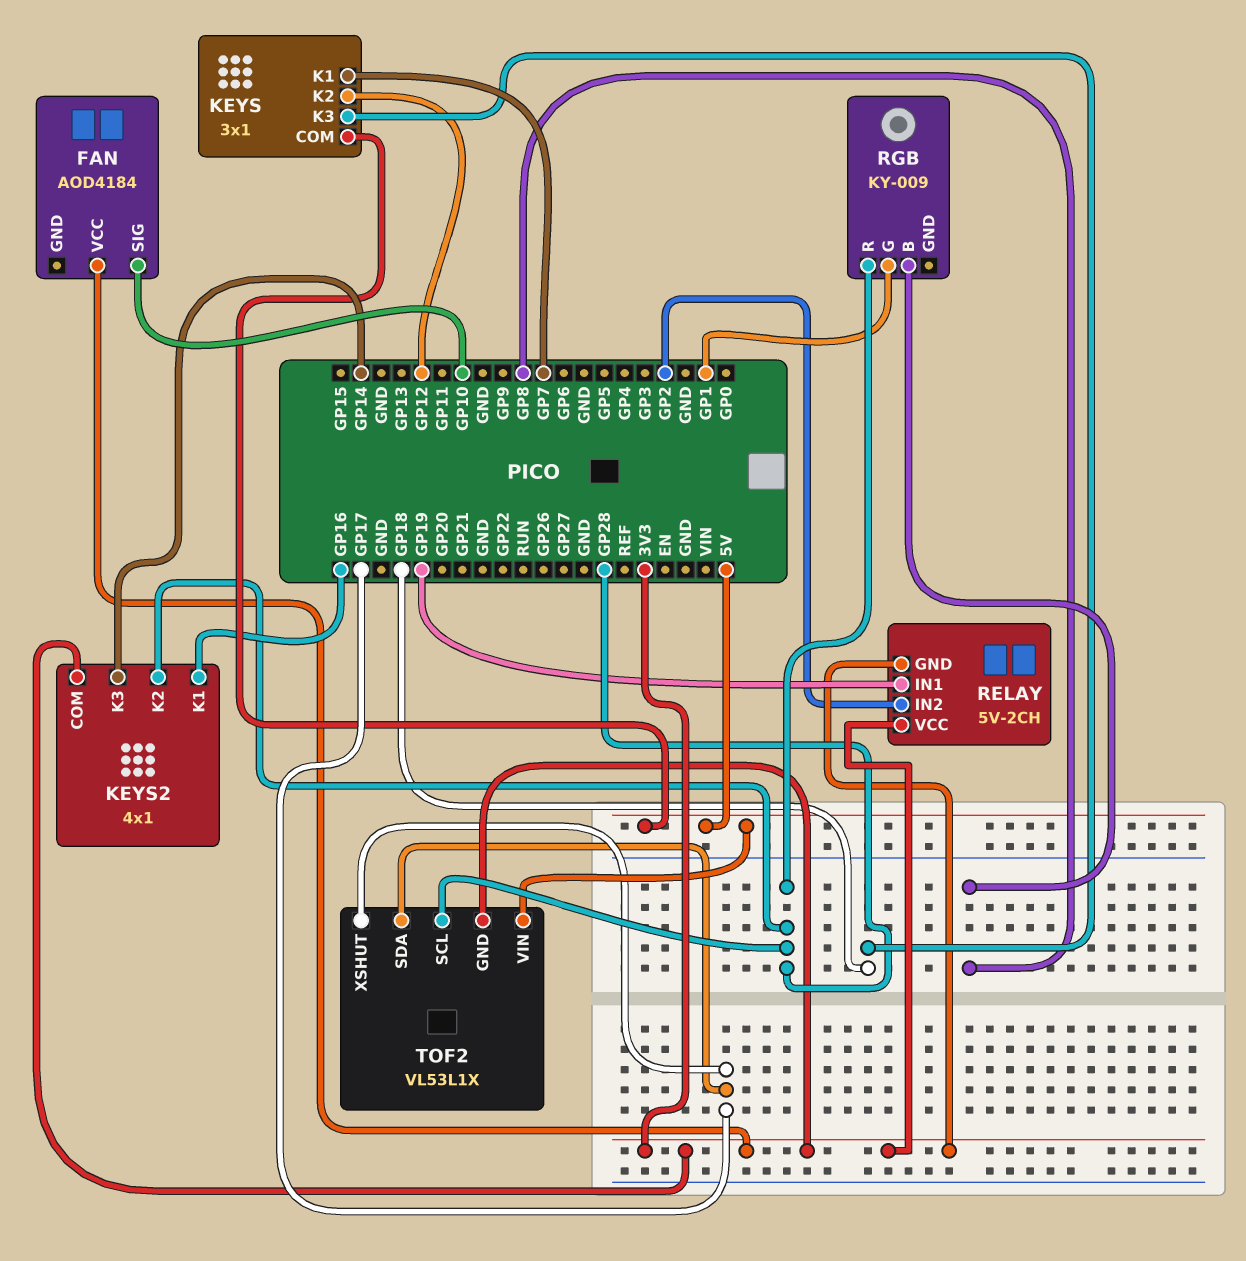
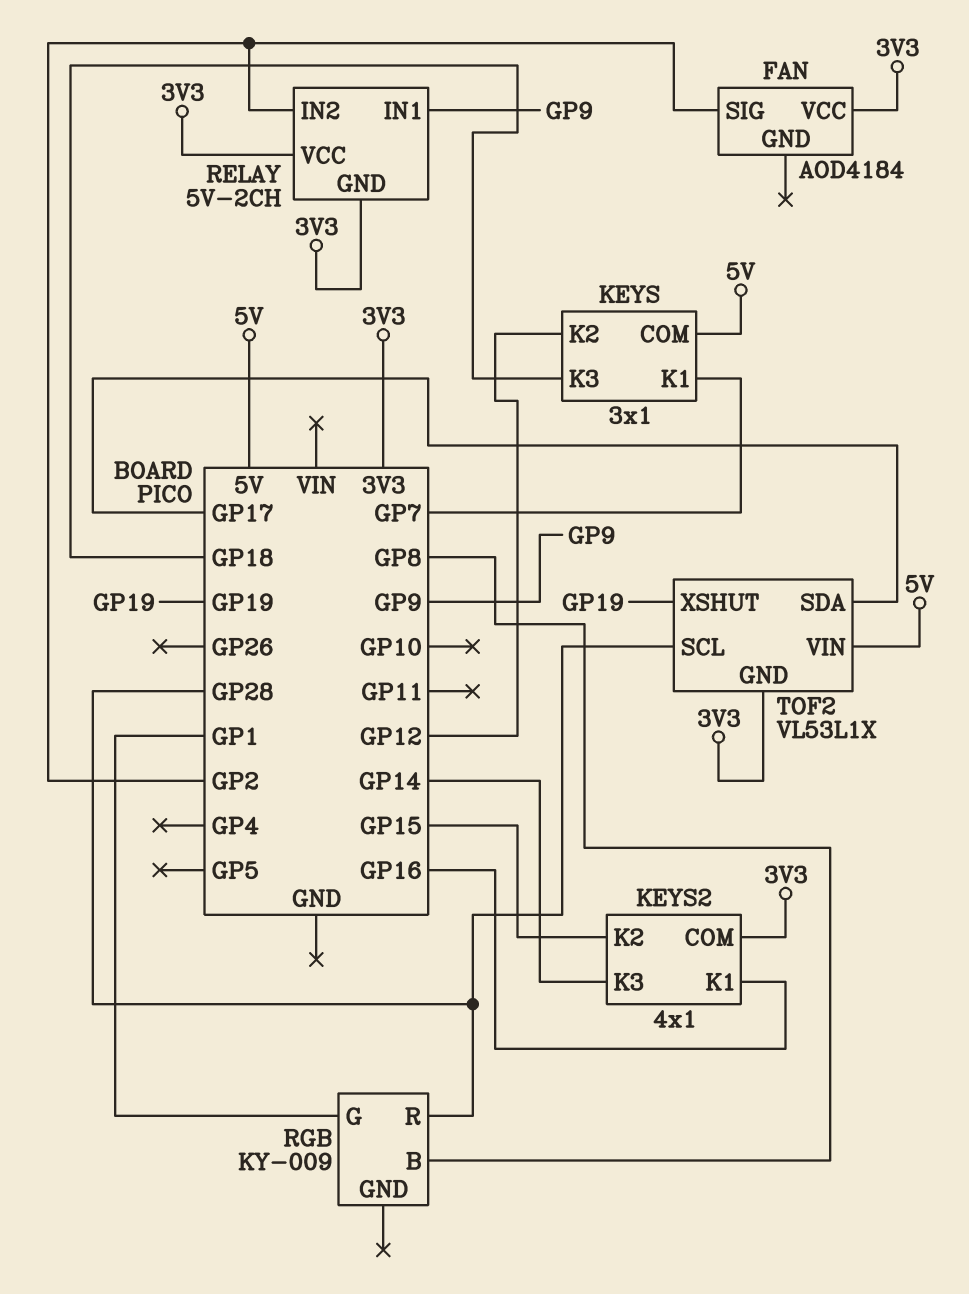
FAN pin SIG: GP10 -> GP2
KEYS2 pin K2: GP28 -> GP15
RELAY pin IN1: GP19 -> GP9
TOF2 pin XSHUT: GP17 -> GP19

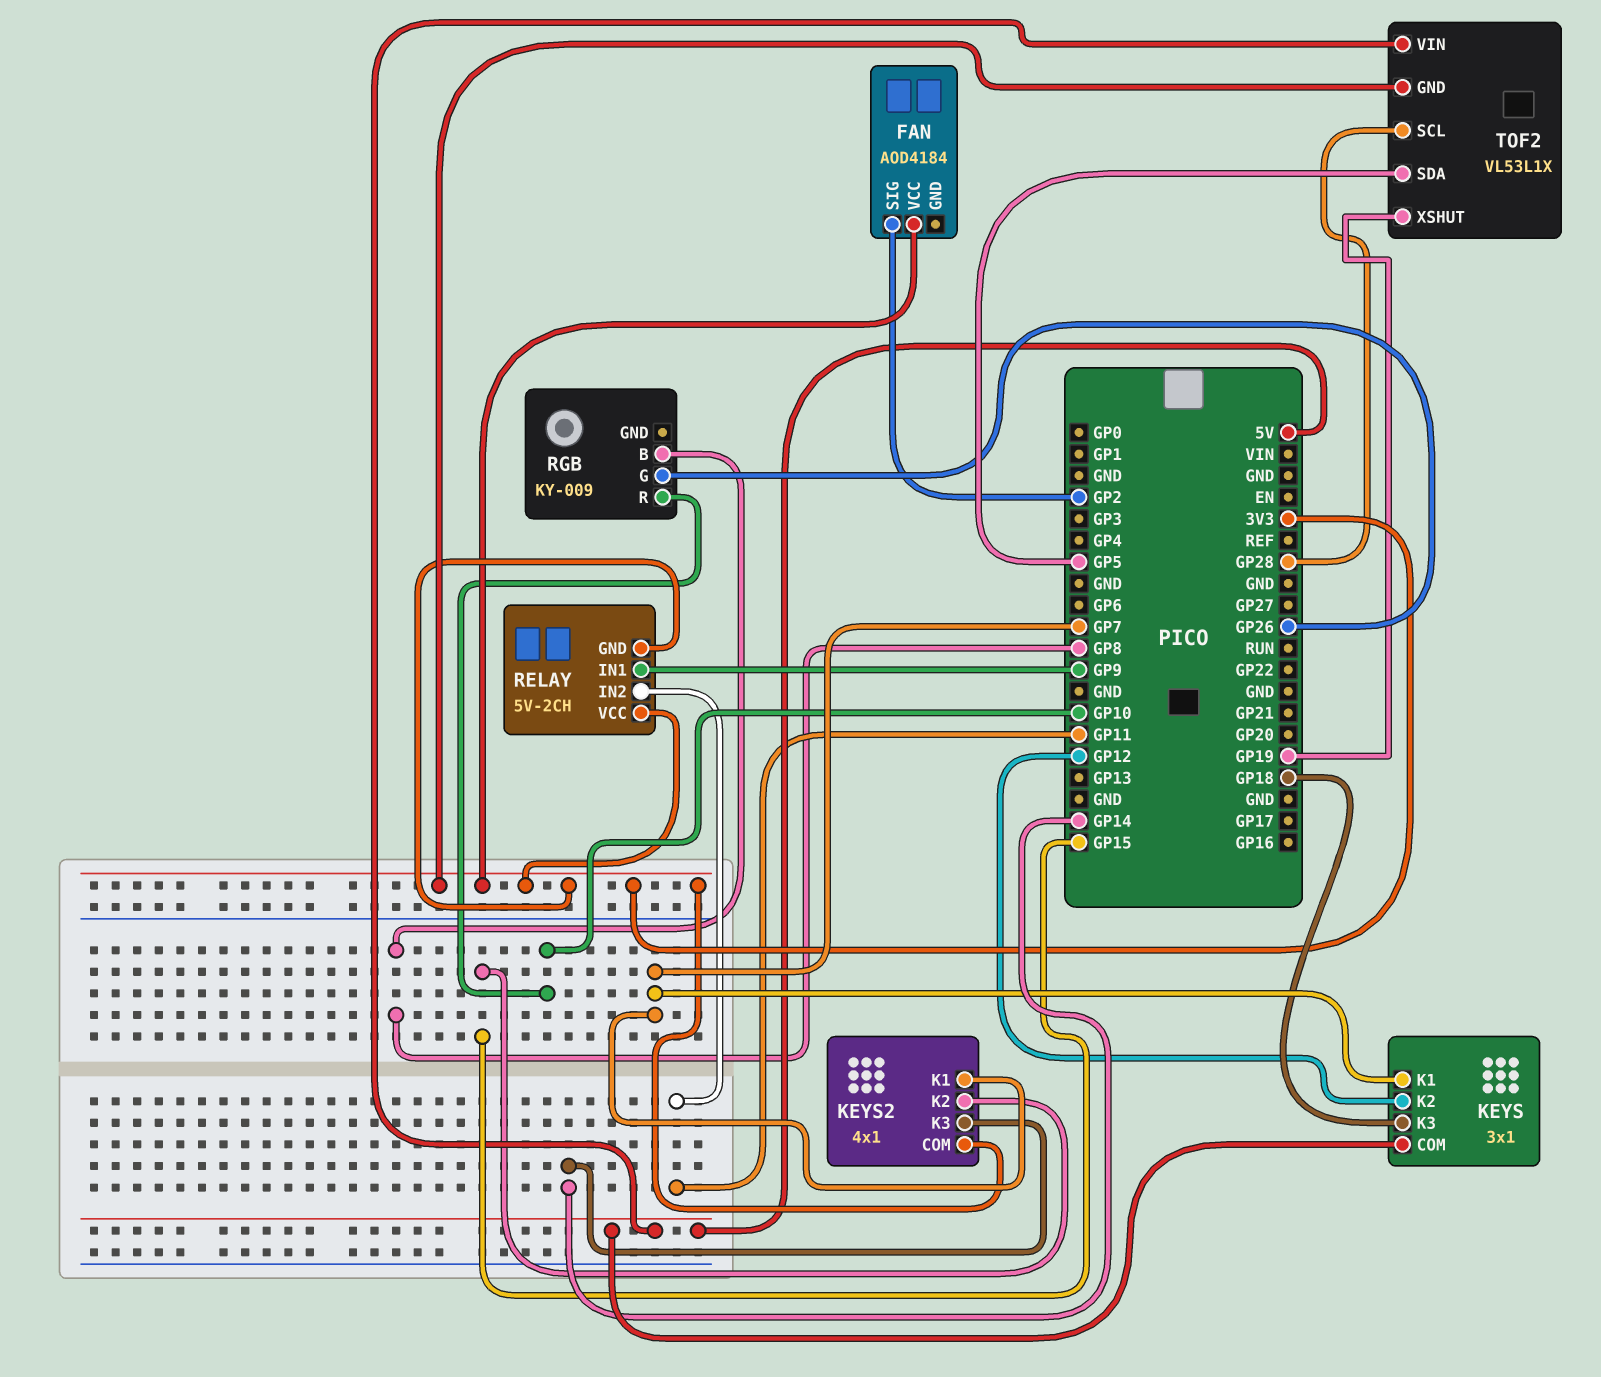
KEYS2 pin K1: GP16 -> GP7
RELAY pin IN2: GP2 -> GP11
RGB pin G: GP1 -> GP26
RGB pin R: GP28 -> GP10
TOF2 pin SDA: GP17 -> GP5

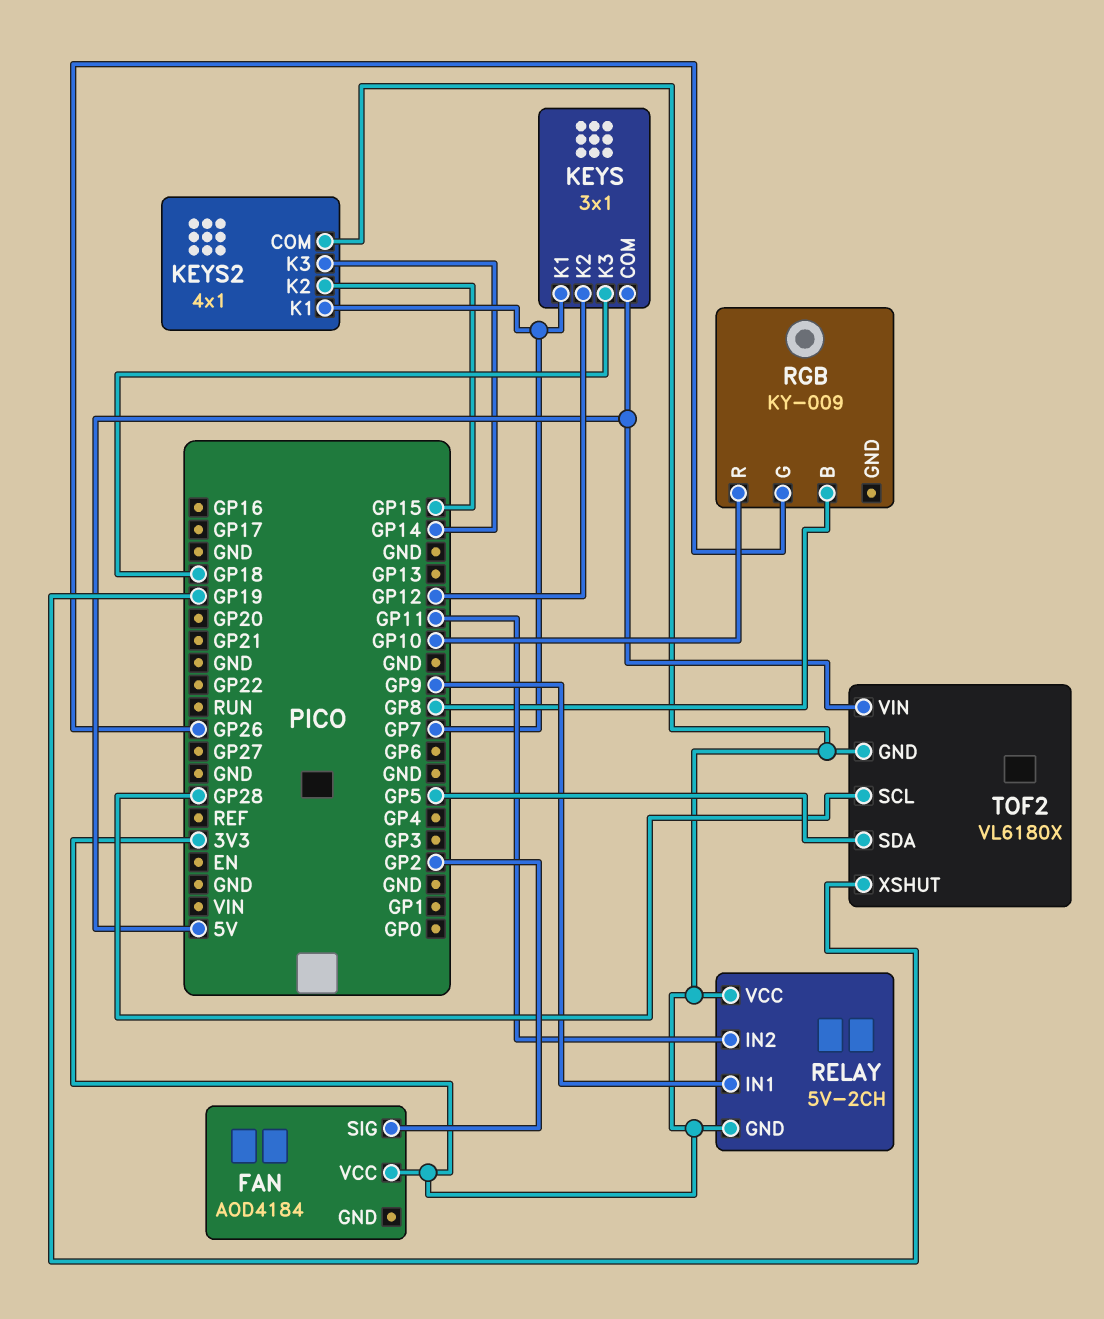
TOF2: VL53L1X -> VL6180X

